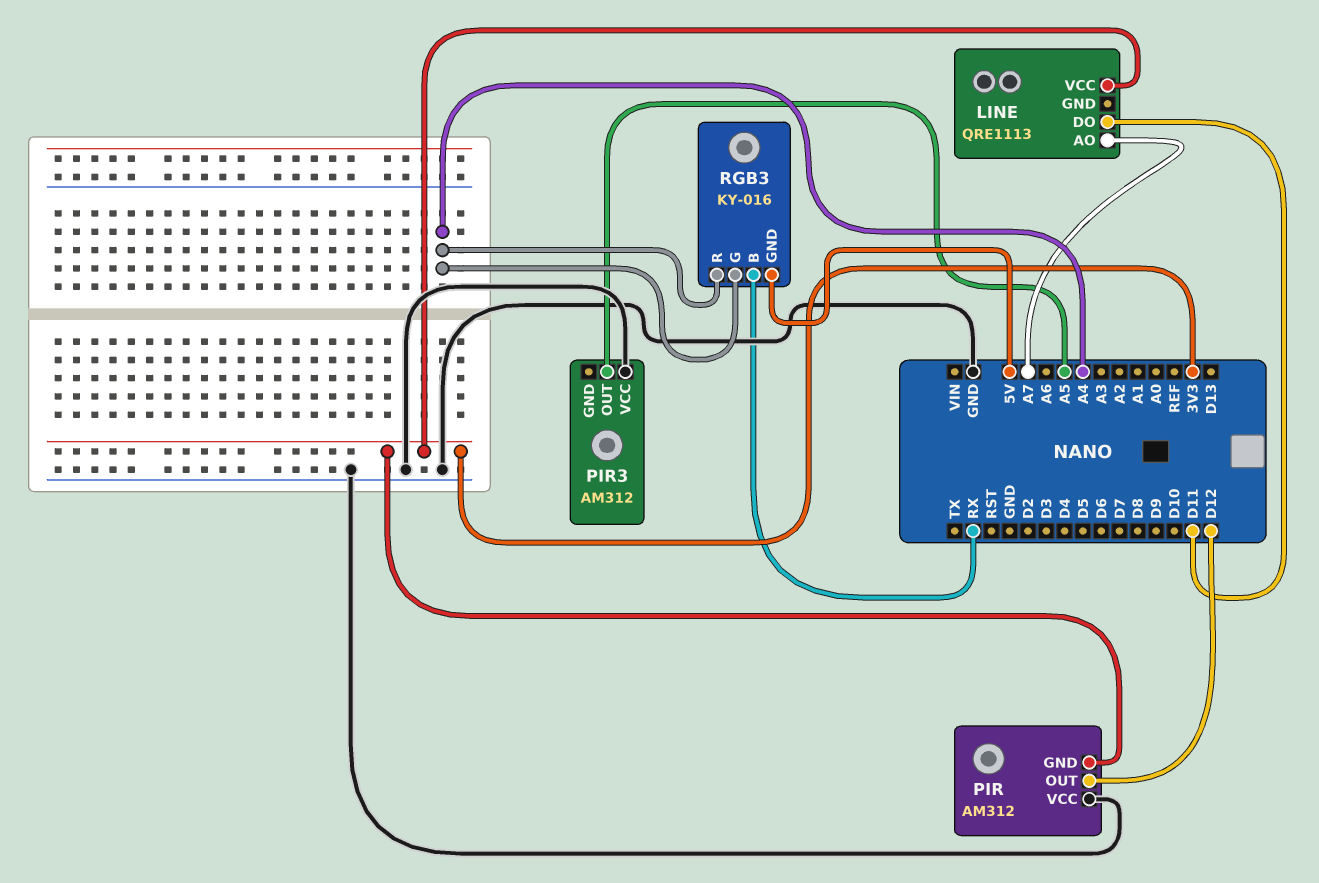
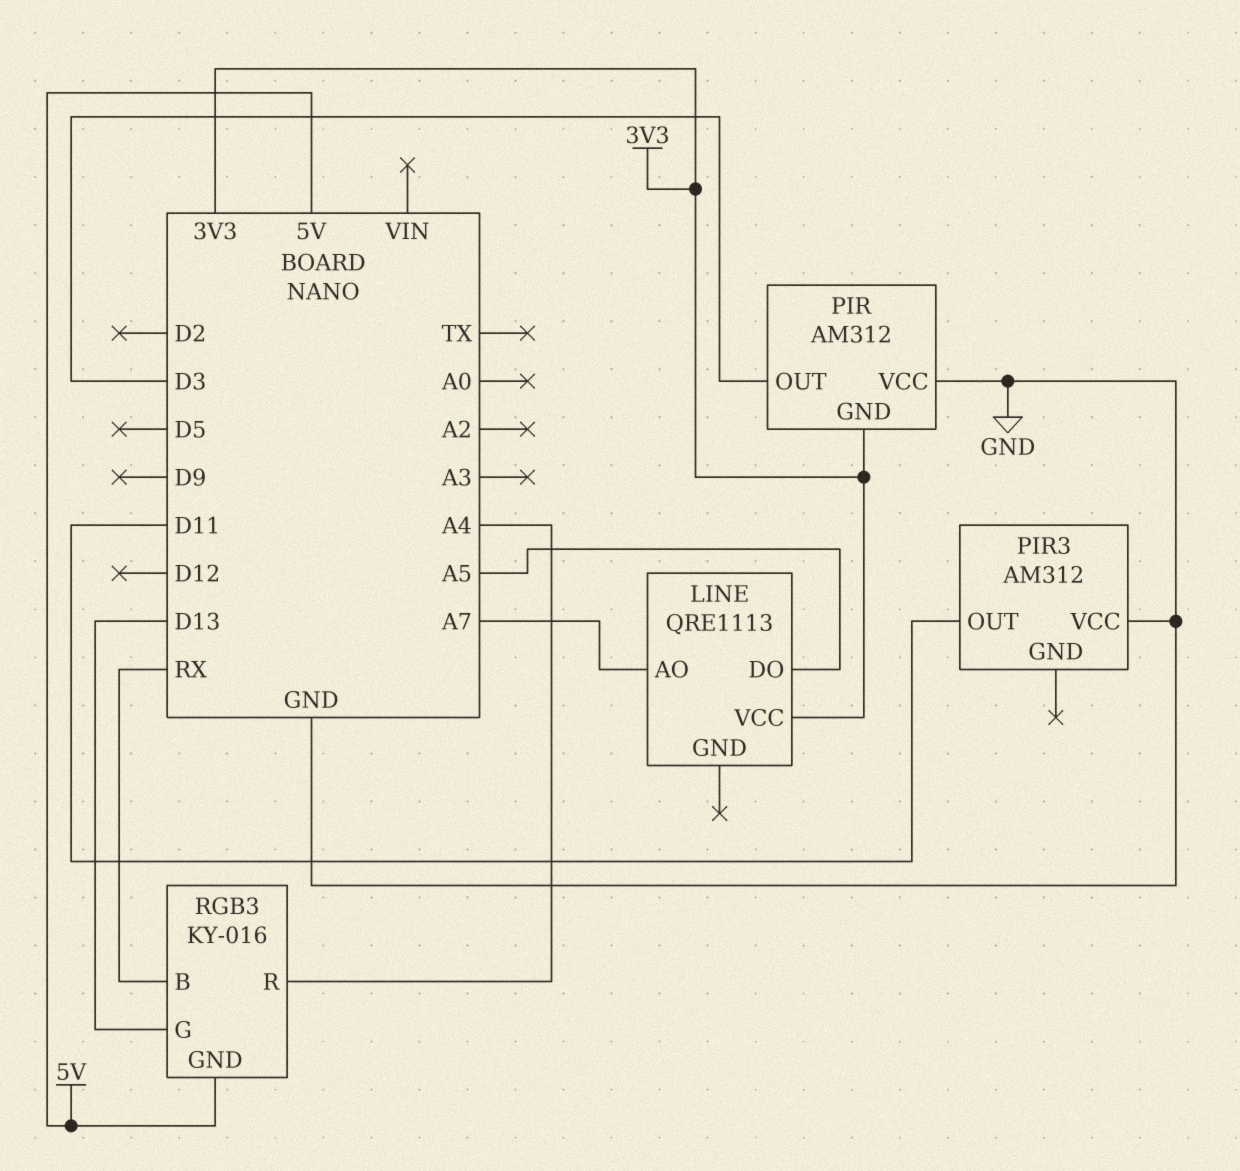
LINE pin DO: D11 -> A5
PIR pin OUT: D12 -> D3
PIR3 pin OUT: A5 -> D11
RGB3 pin G: A4 -> D13

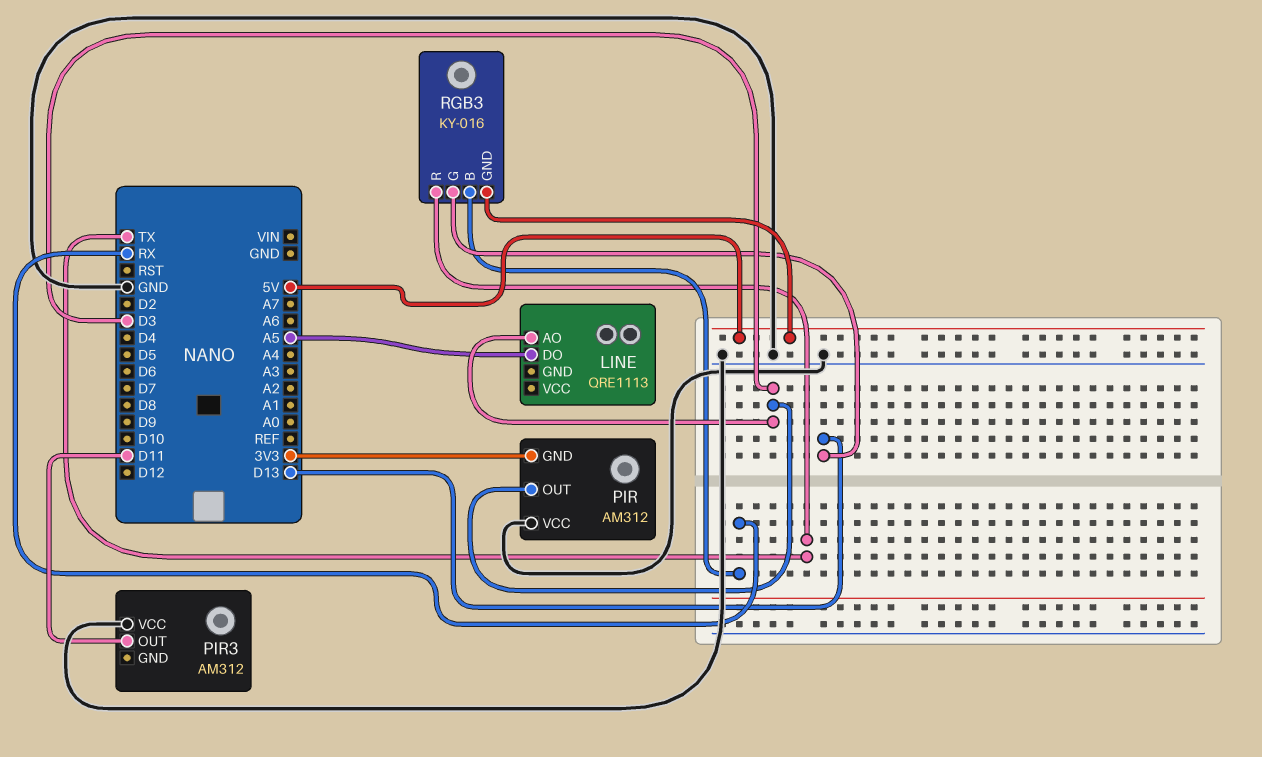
LINE pin AO: A7 -> D3
LINE pin VCC: 3V3 -> none
RGB3 pin R: A4 -> TX

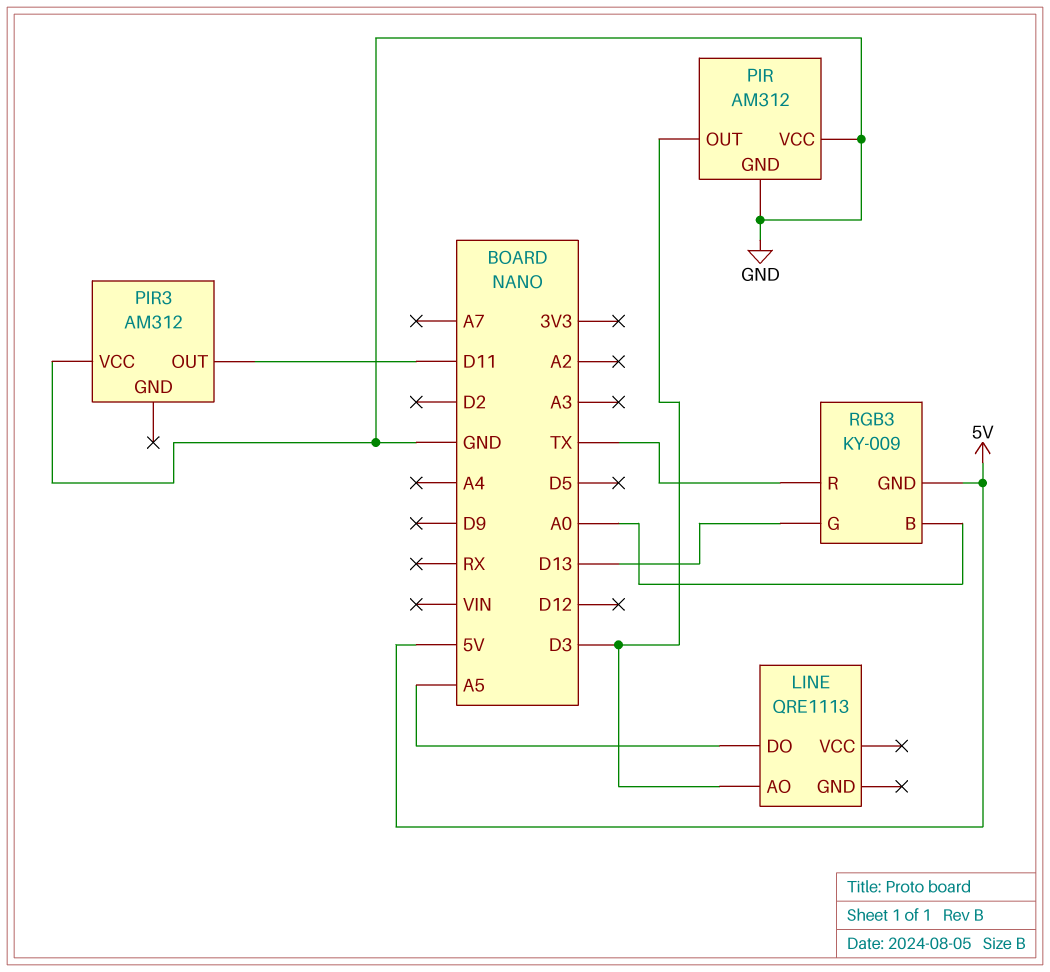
PIR pin GND: 3V3 -> GND
RGB3: KY-016 -> KY-009
RGB3 pin B: RX -> A0

